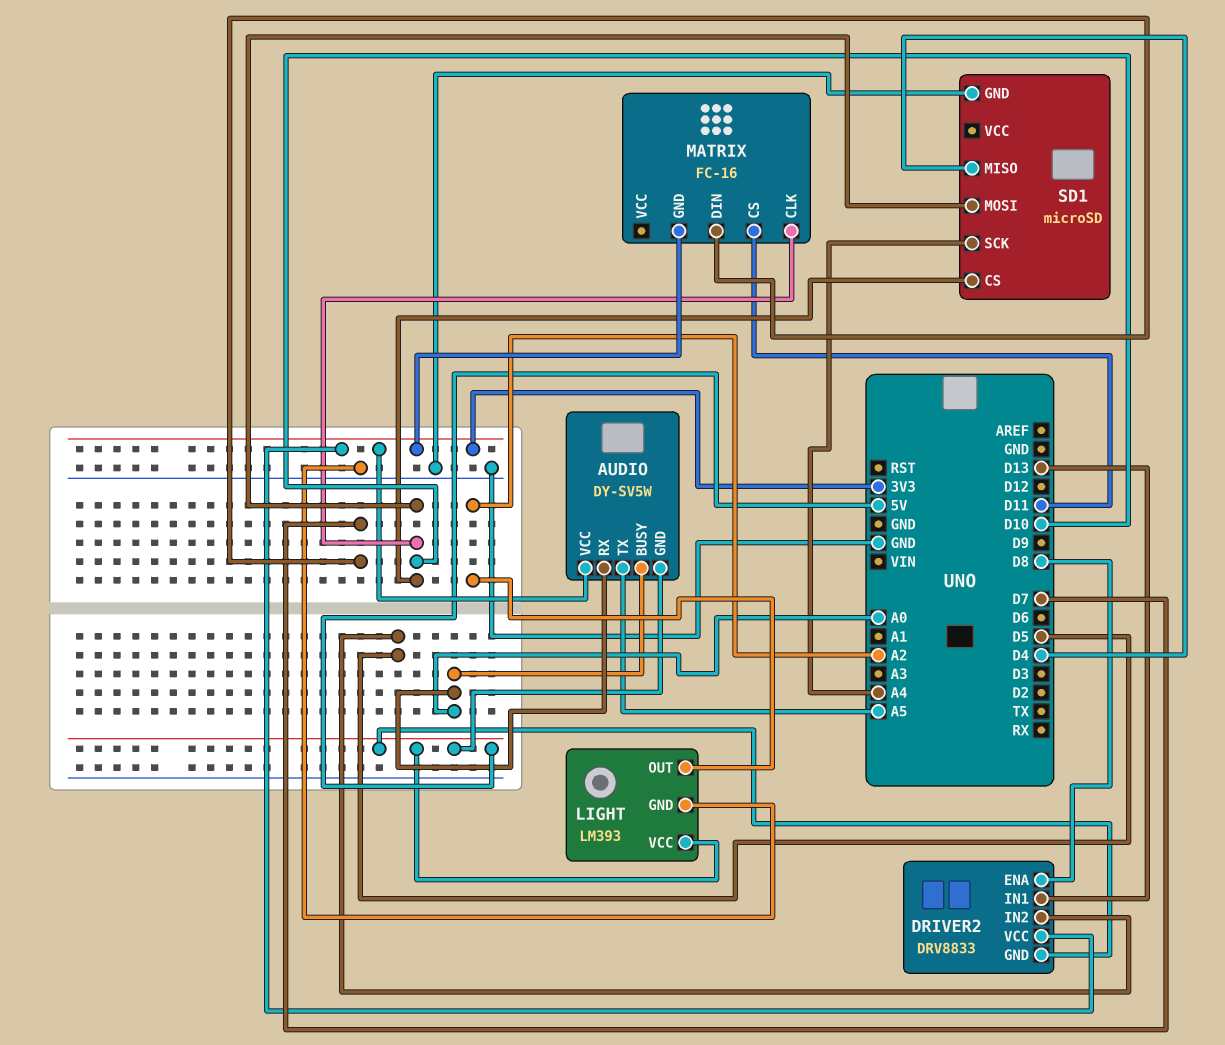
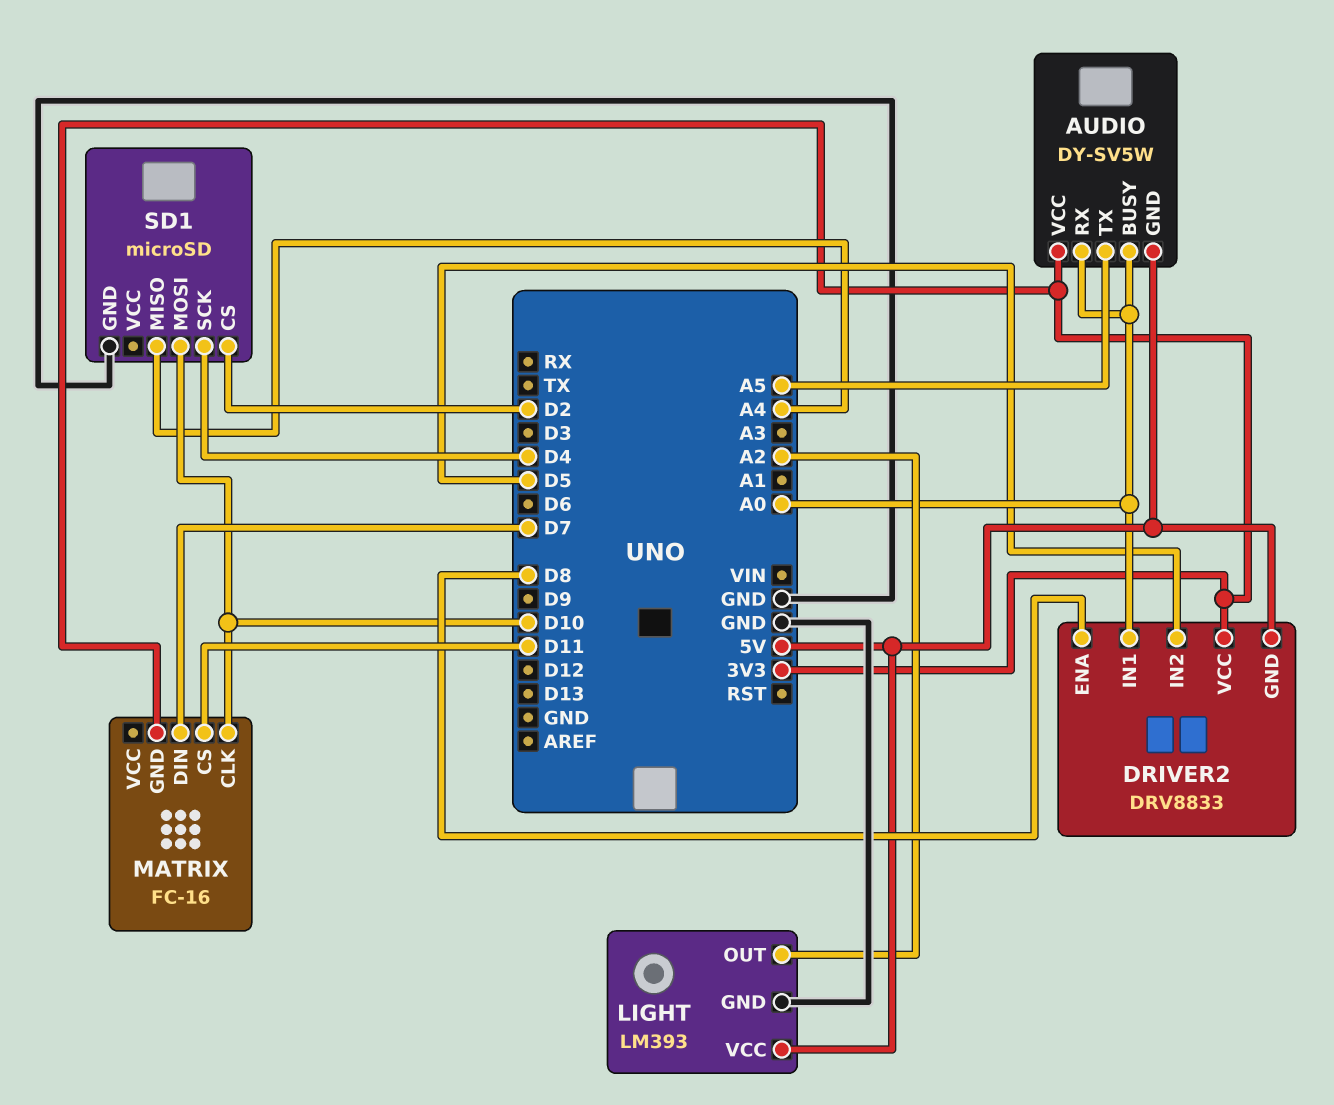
DRIVER2 pin IN1: D13 -> A0
SD1 pin CS: D10 -> D2
SD1 pin MISO: D4 -> A4
SD1 pin SCK: A4 -> D4

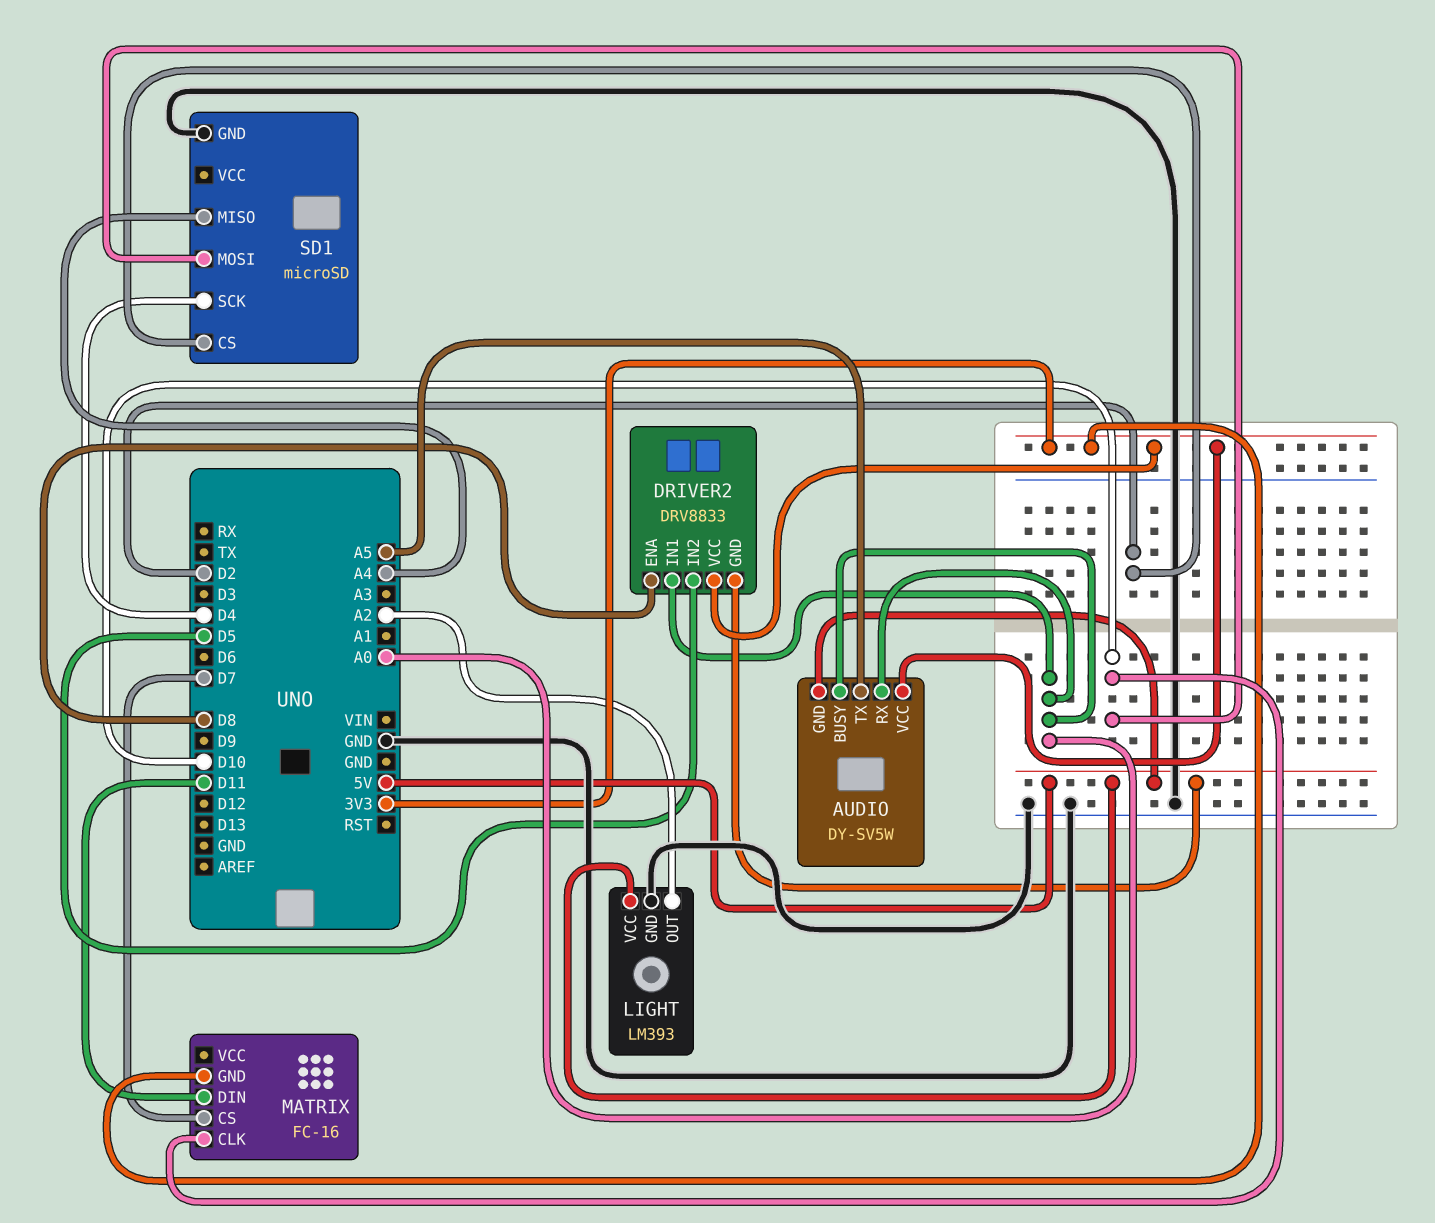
MATRIX pin CS: D11 -> D7
MATRIX pin DIN: D7 -> D11

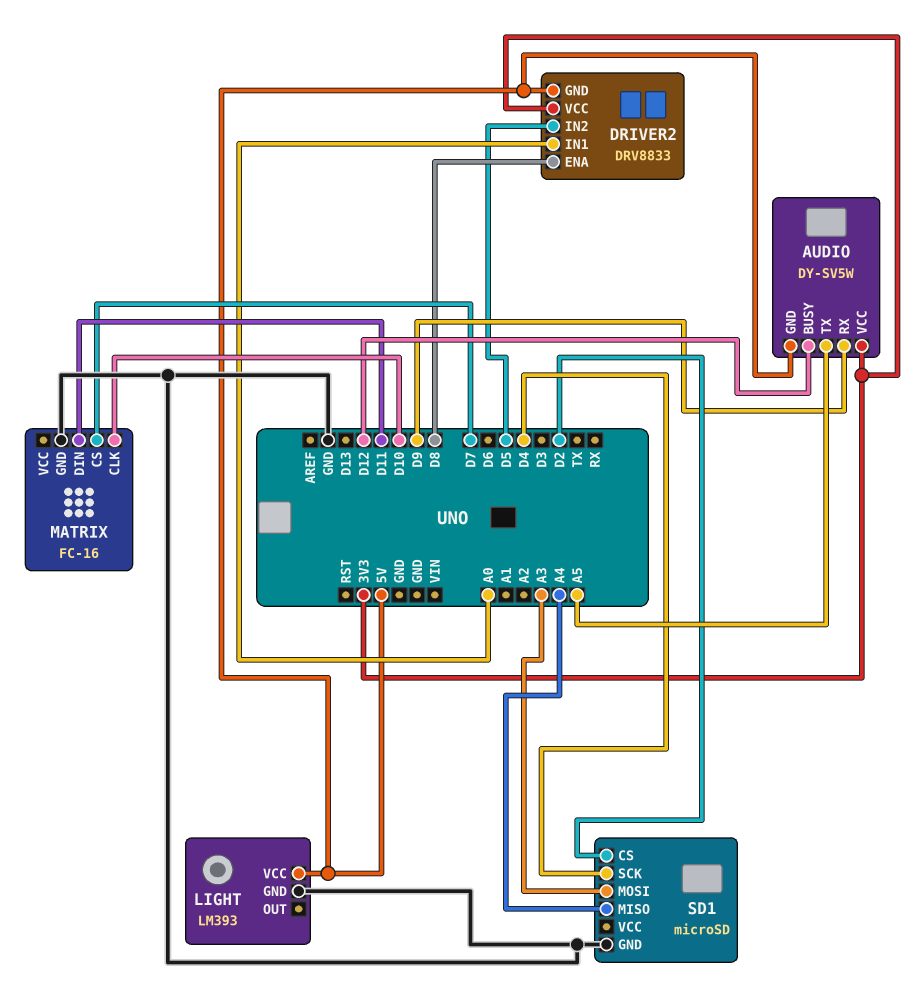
AUDIO pin BUSY: A0 -> D12
AUDIO pin RX: A0 -> D9
LIGHT pin OUT: A2 -> none
MATRIX pin GND: 3V3 -> GND
SD1 pin MOSI: D10 -> A3

